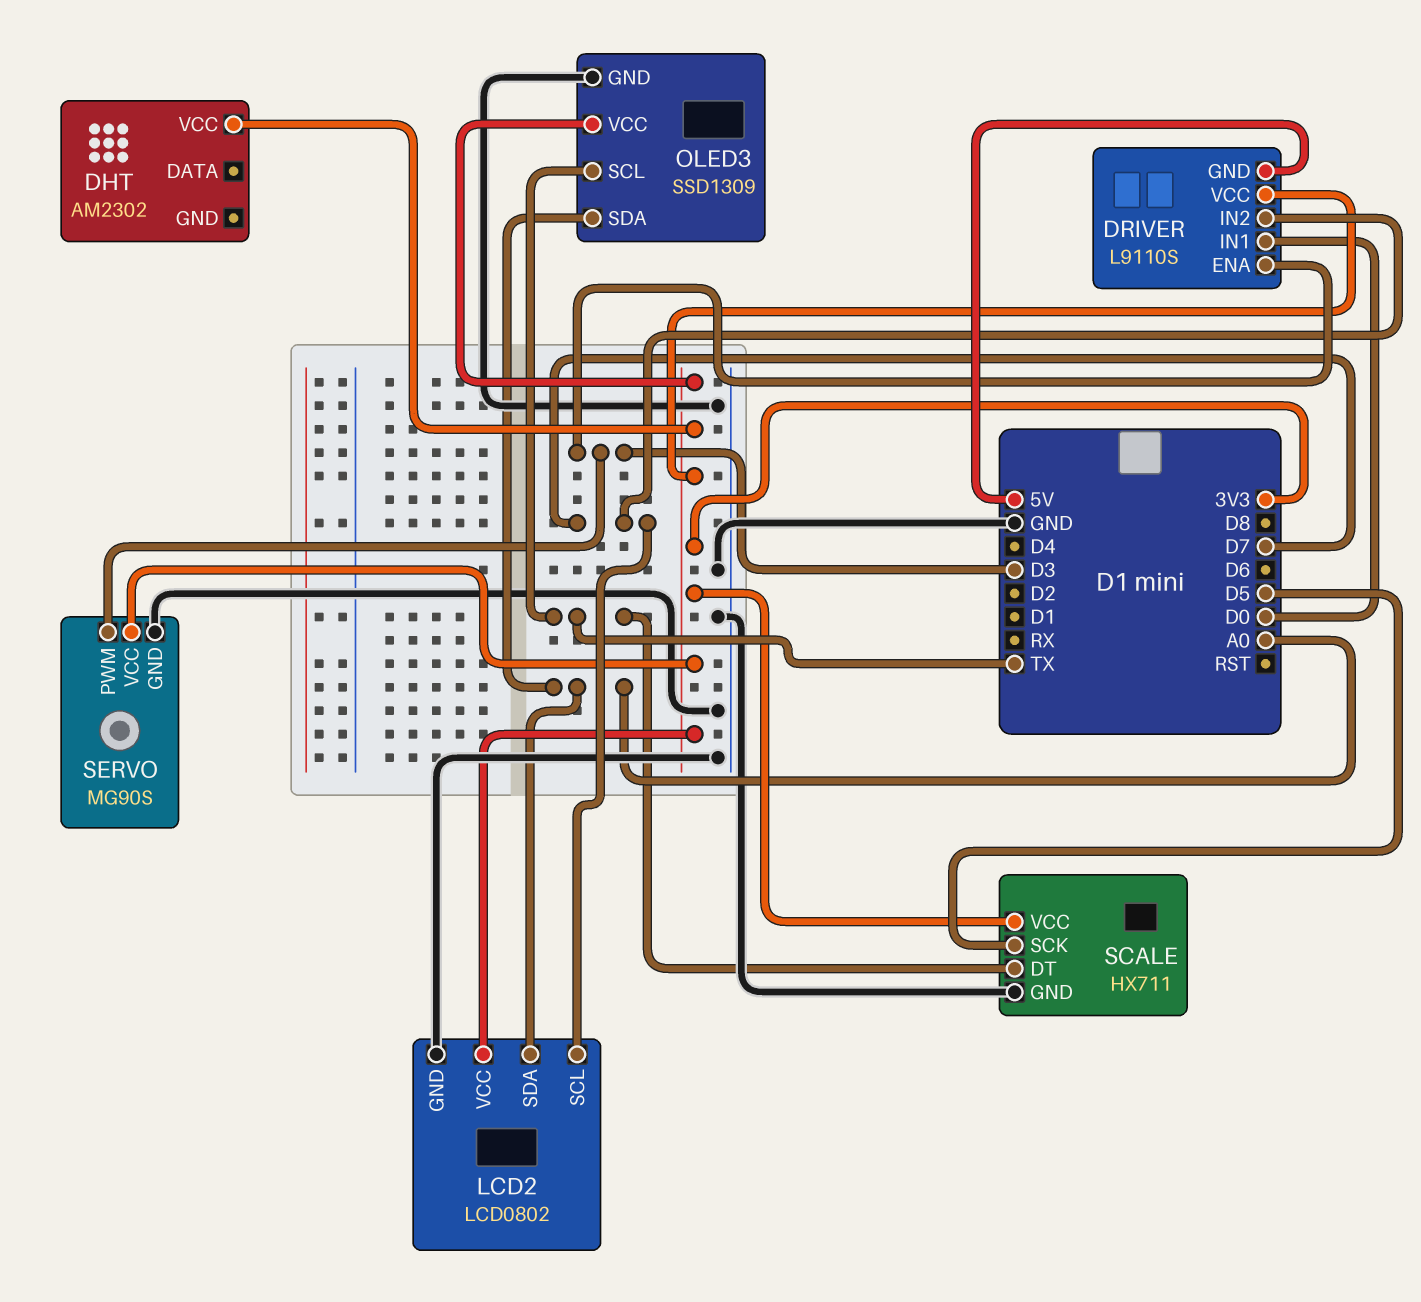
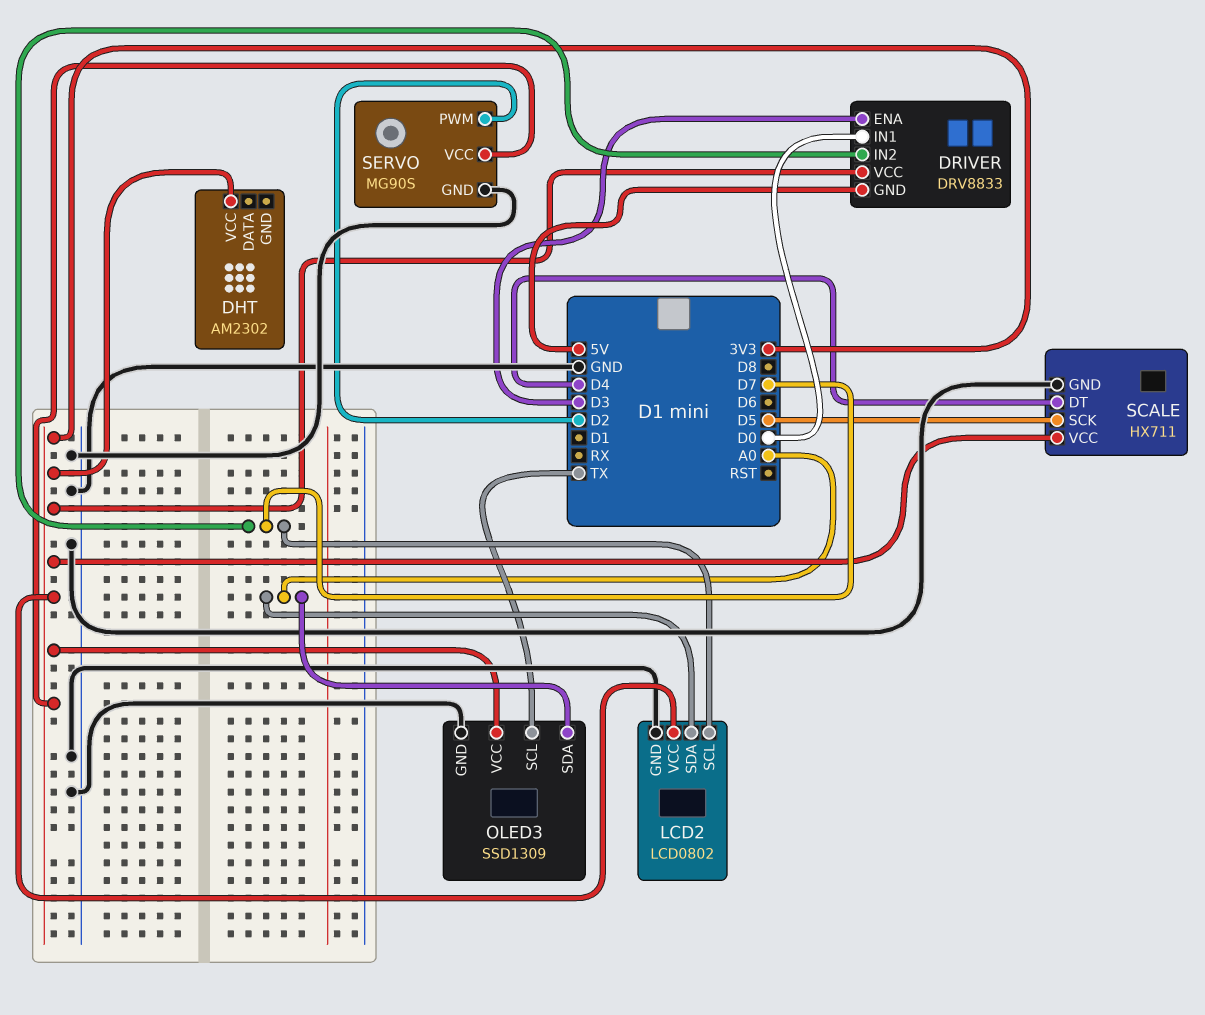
DRIVER: L9110S -> DRV8833
SCALE pin DT: TX -> D4
SERVO pin PWM: D3 -> D2

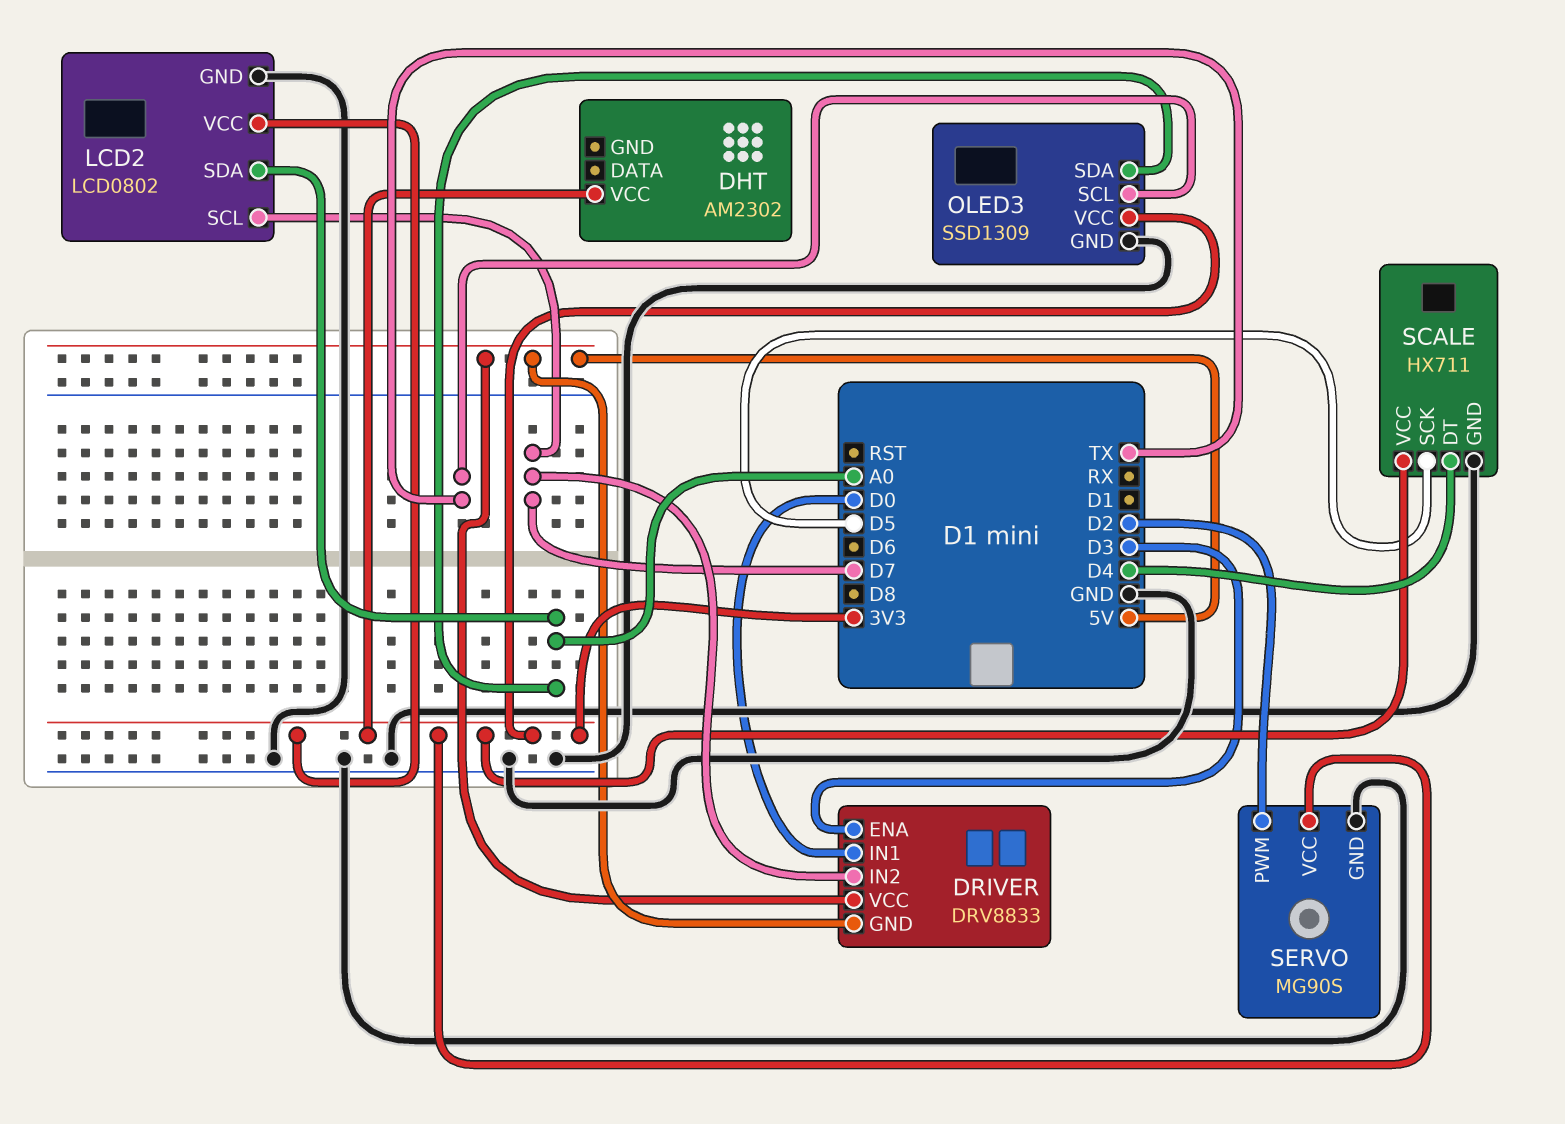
DRIVER pin VCC: 3V3 -> 5V

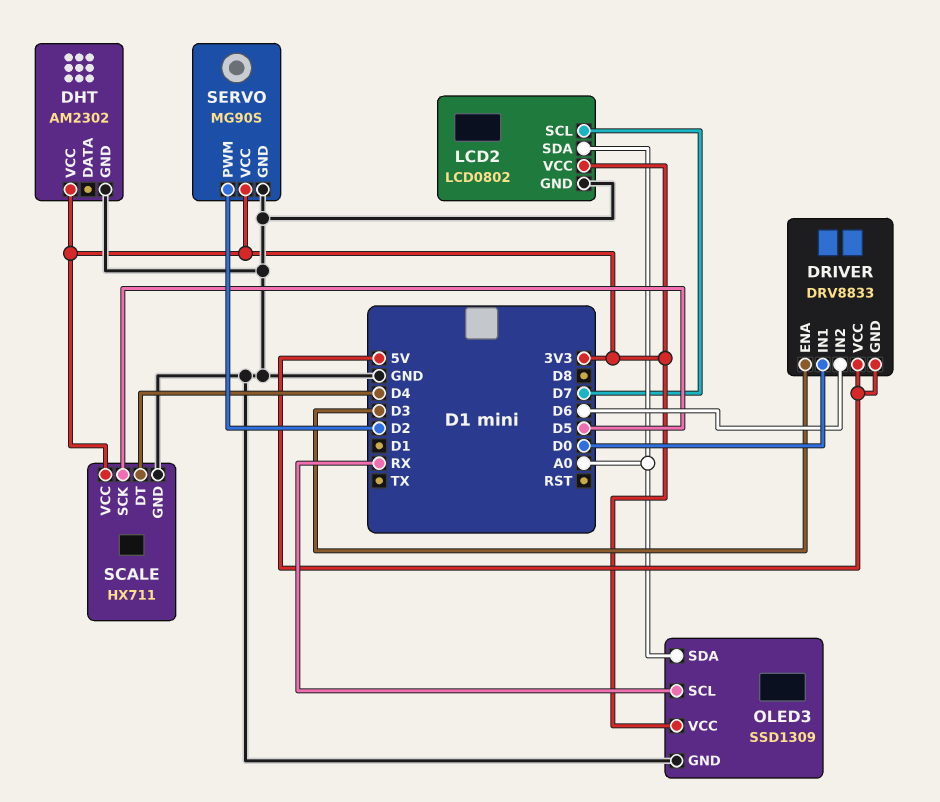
DHT pin GND: none -> GND
DRIVER pin IN2: D7 -> D6
OLED3 pin SCL: TX -> RX

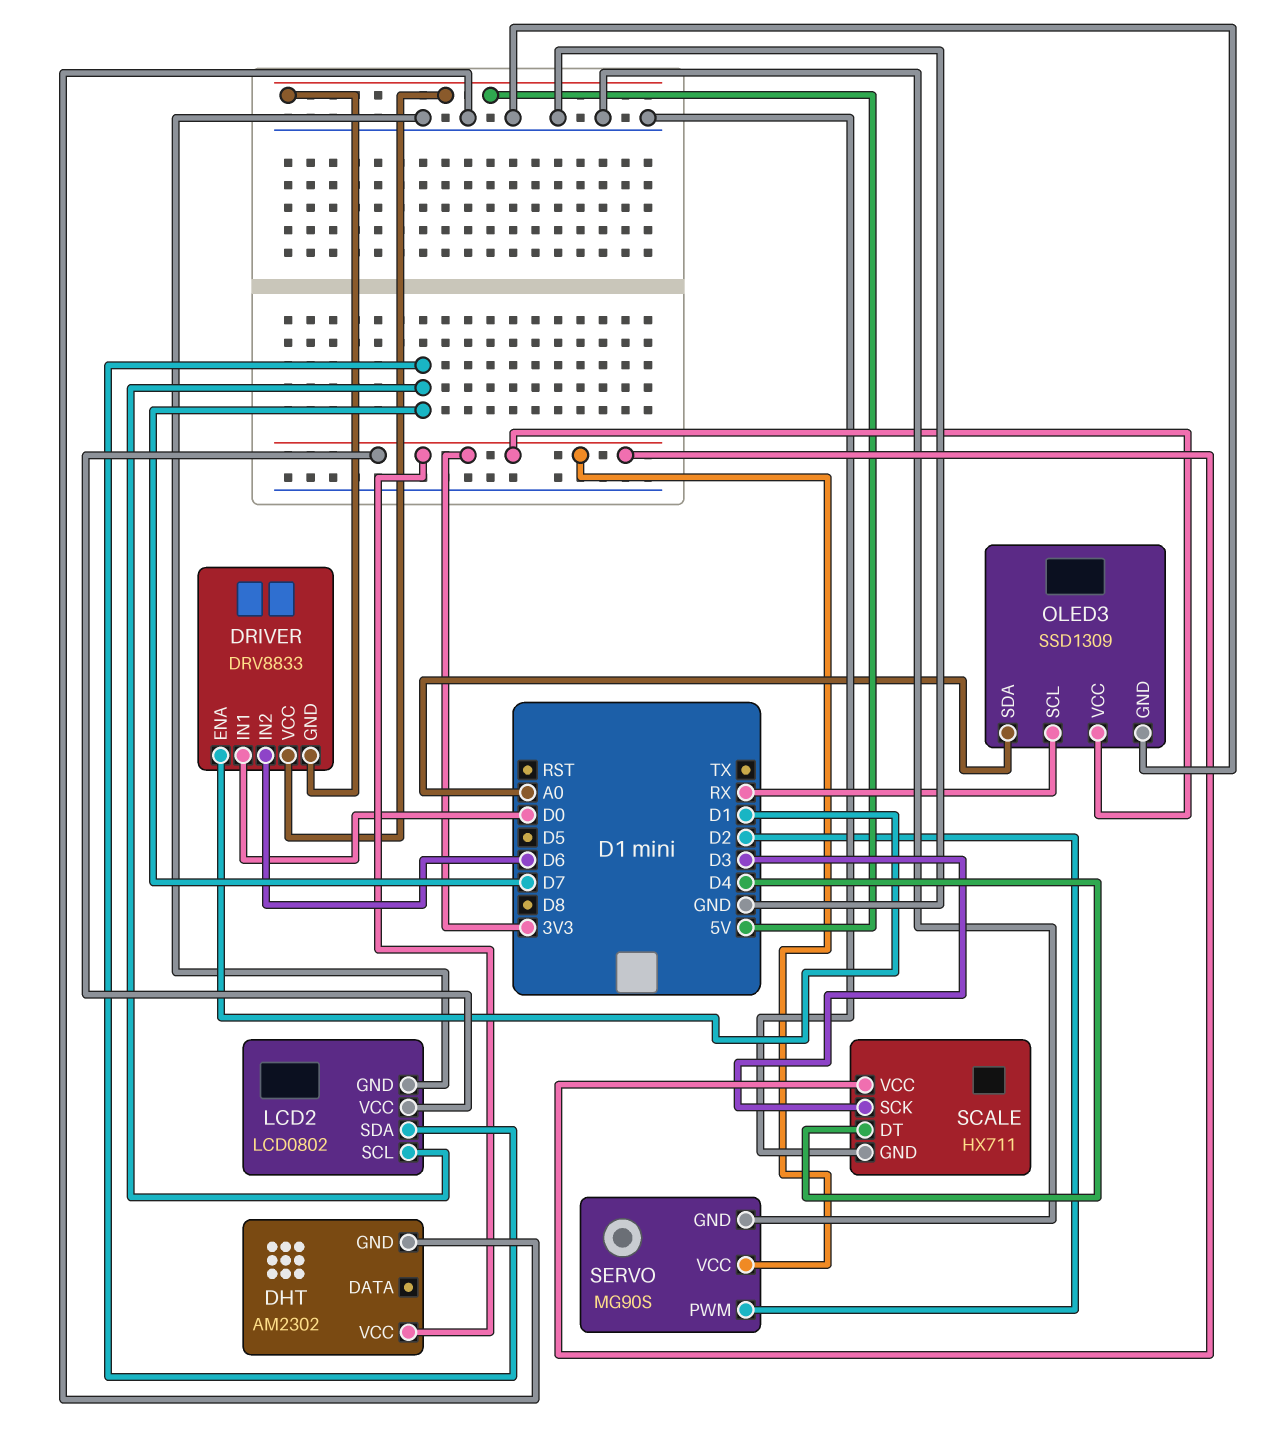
DRIVER pin ENA: D3 -> D1
LCD2 pin SDA: A0 -> D7
SCALE pin SCK: D5 -> D3

